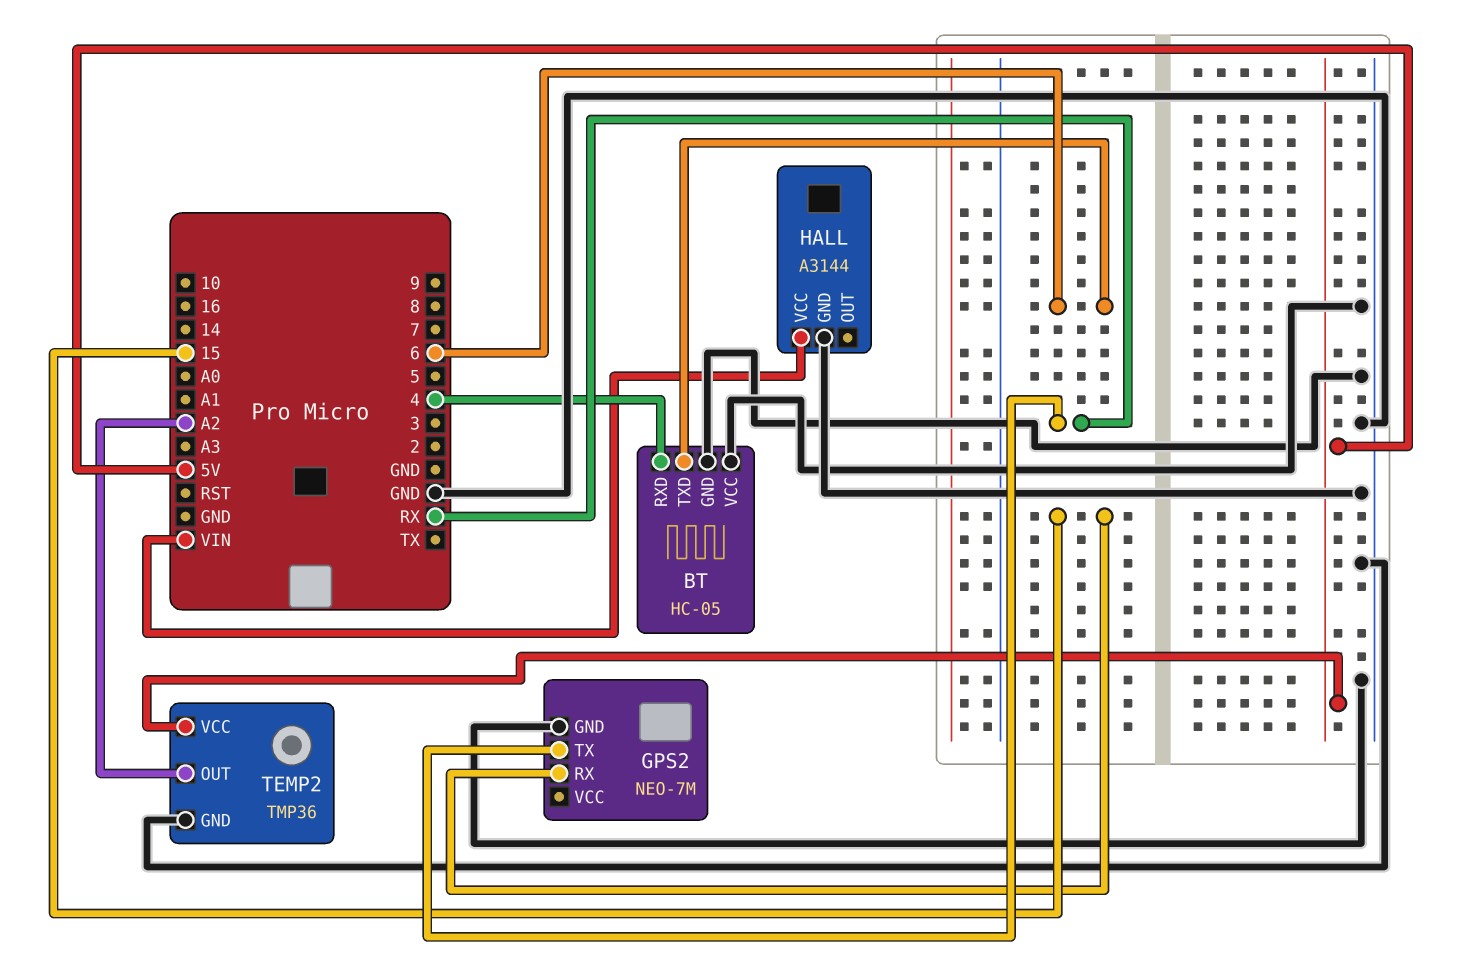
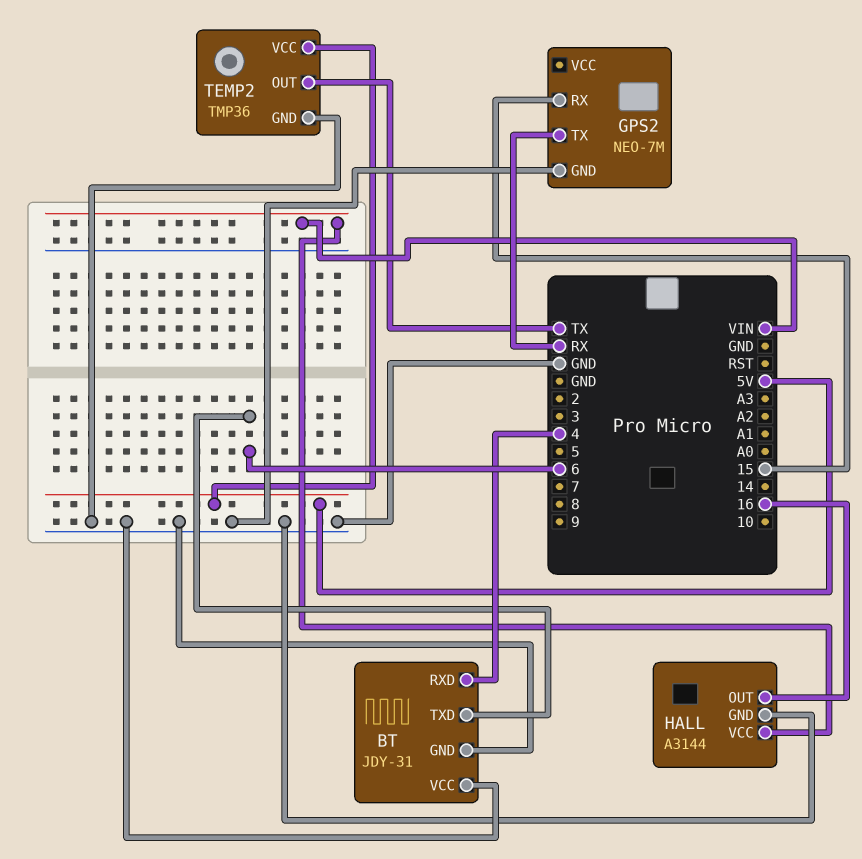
BT: HC-05 -> JDY-31
HALL pin OUT: none -> 16
TEMP2 pin OUT: A2 -> TX

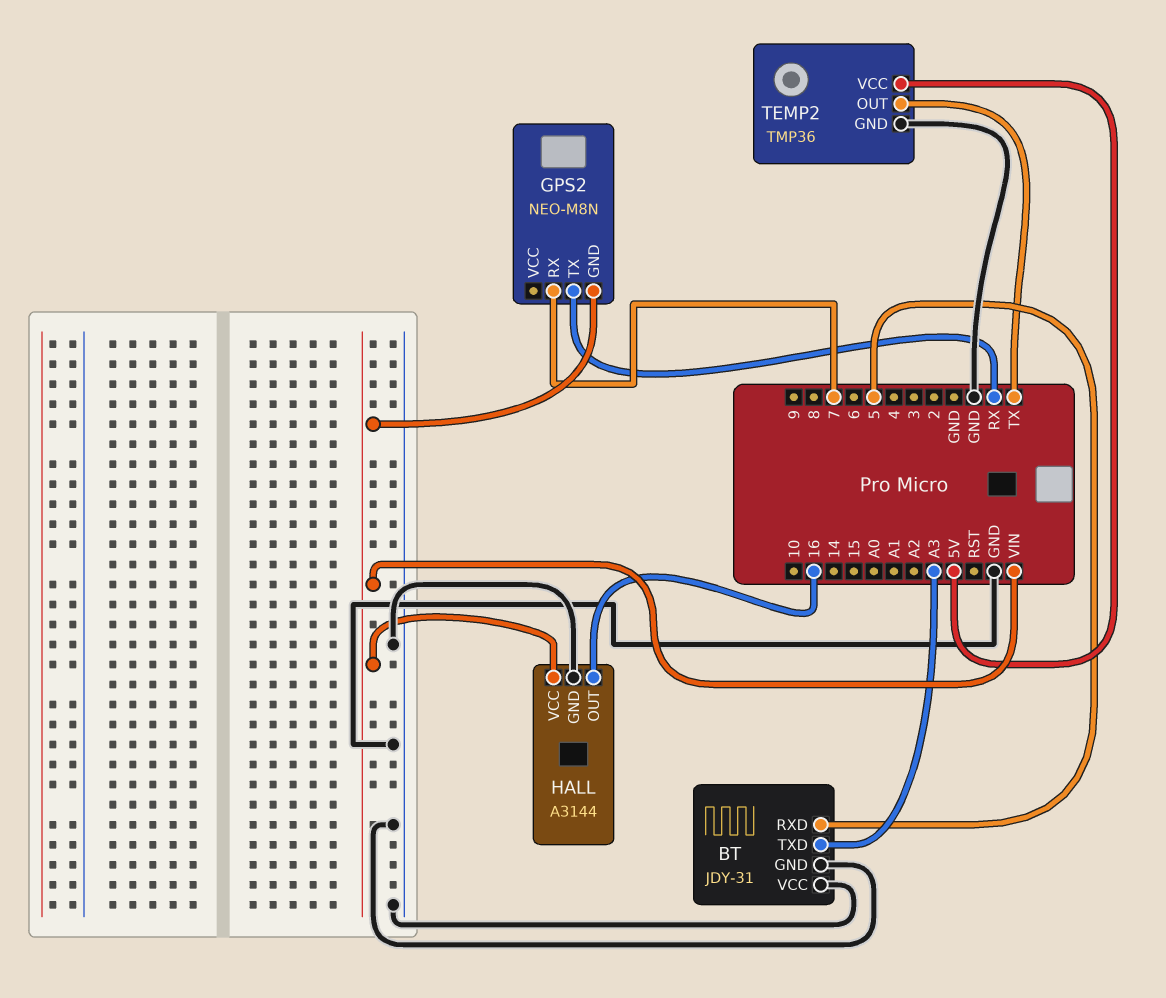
BT pin RXD: 4 -> 5
BT pin TXD: 6 -> A3
GPS2: NEO-7M -> NEO-M8N
GPS2 pin GND: GND -> VIN
GPS2 pin RX: 15 -> 7

